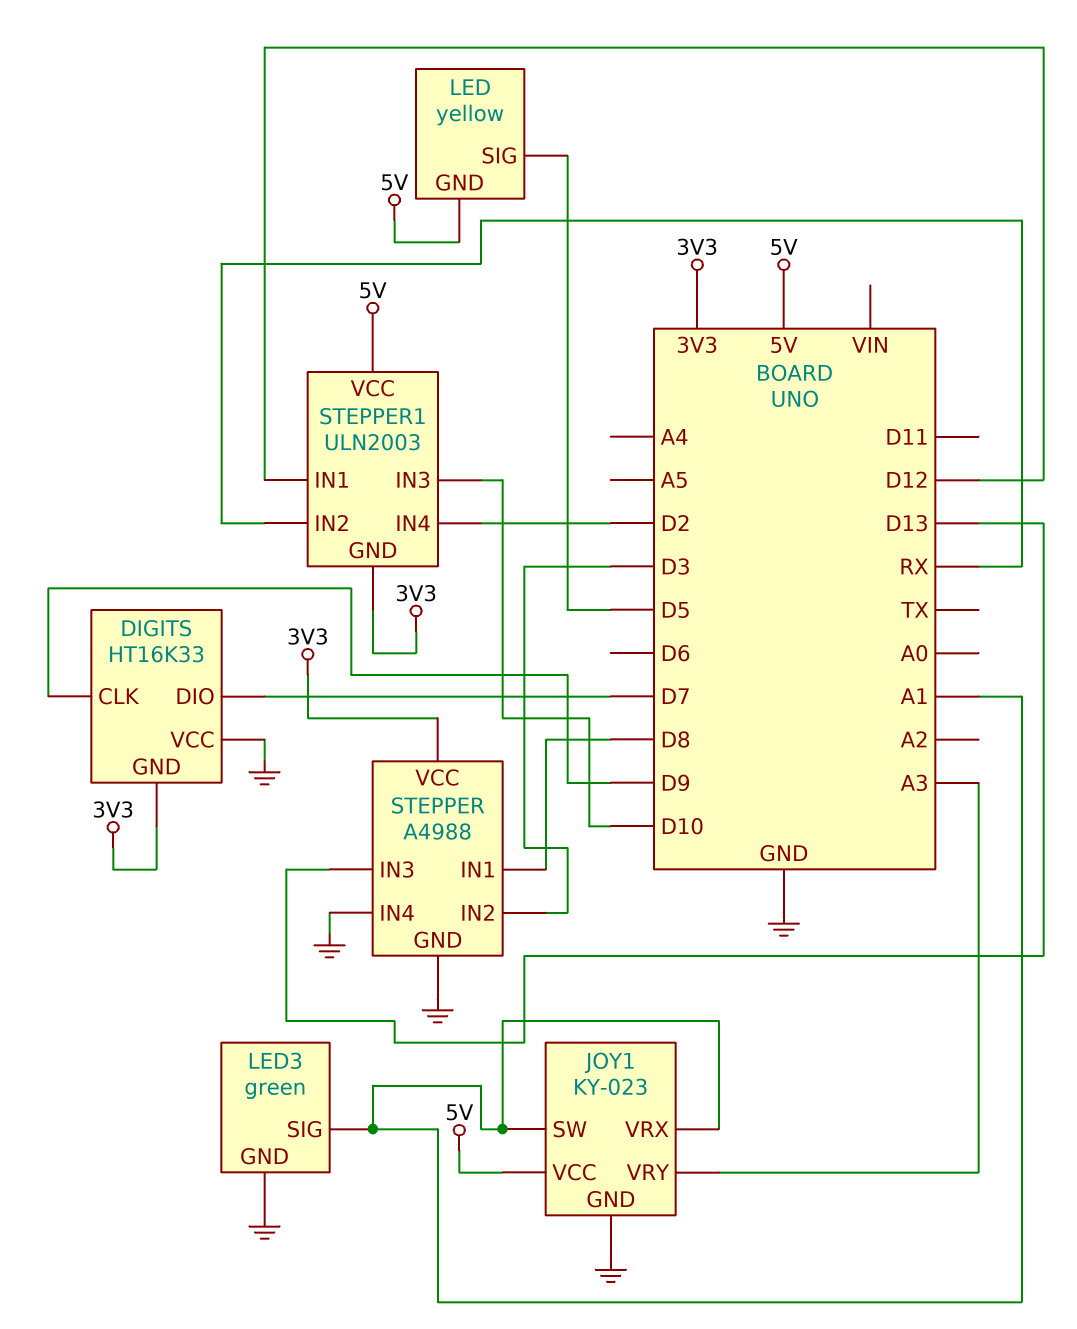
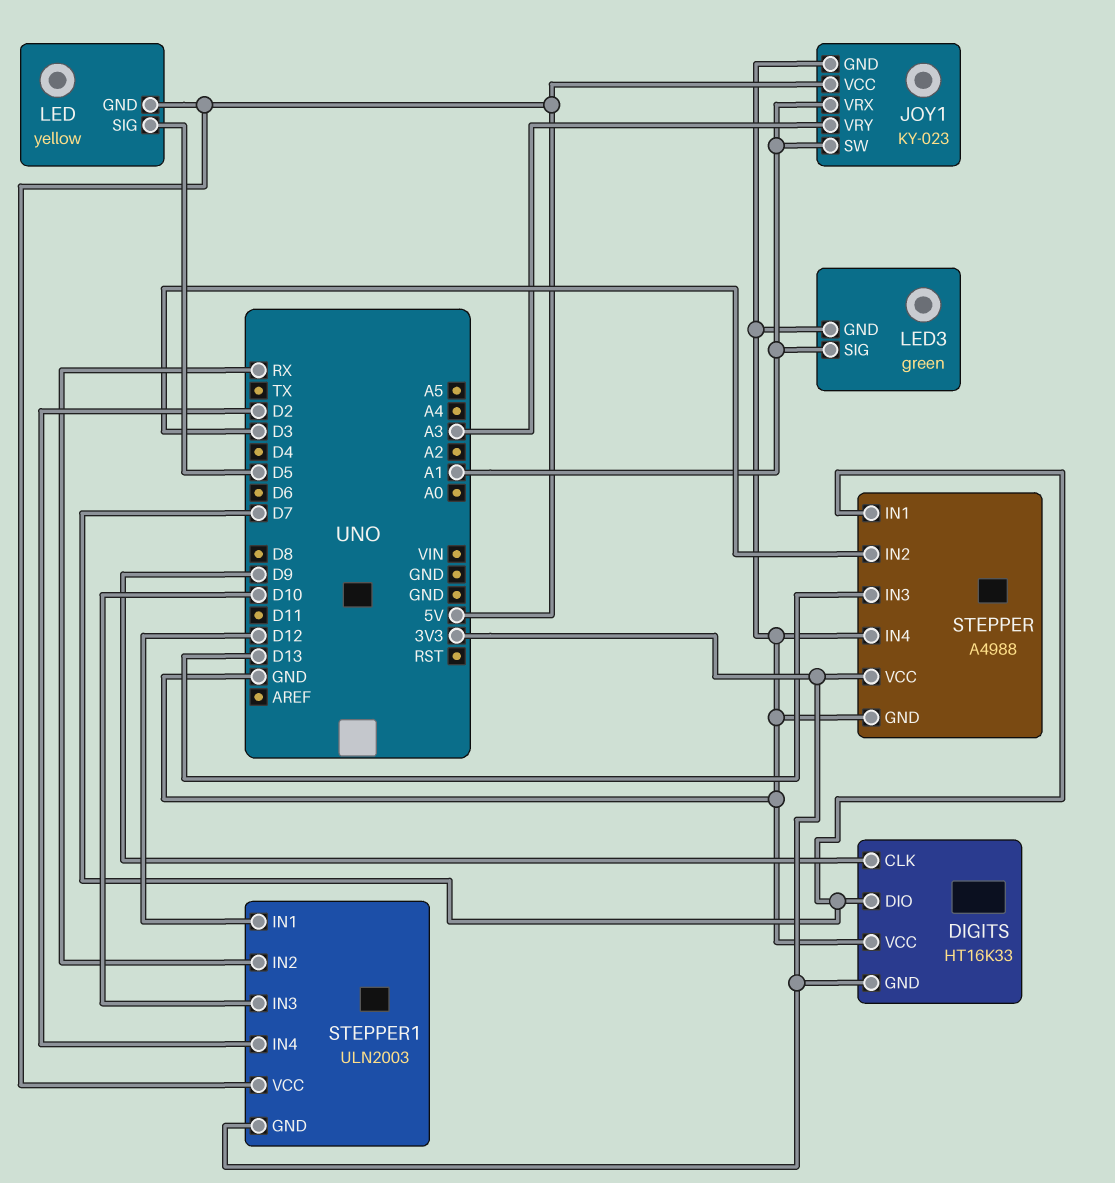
STEPPER pin IN1: D8 -> D7

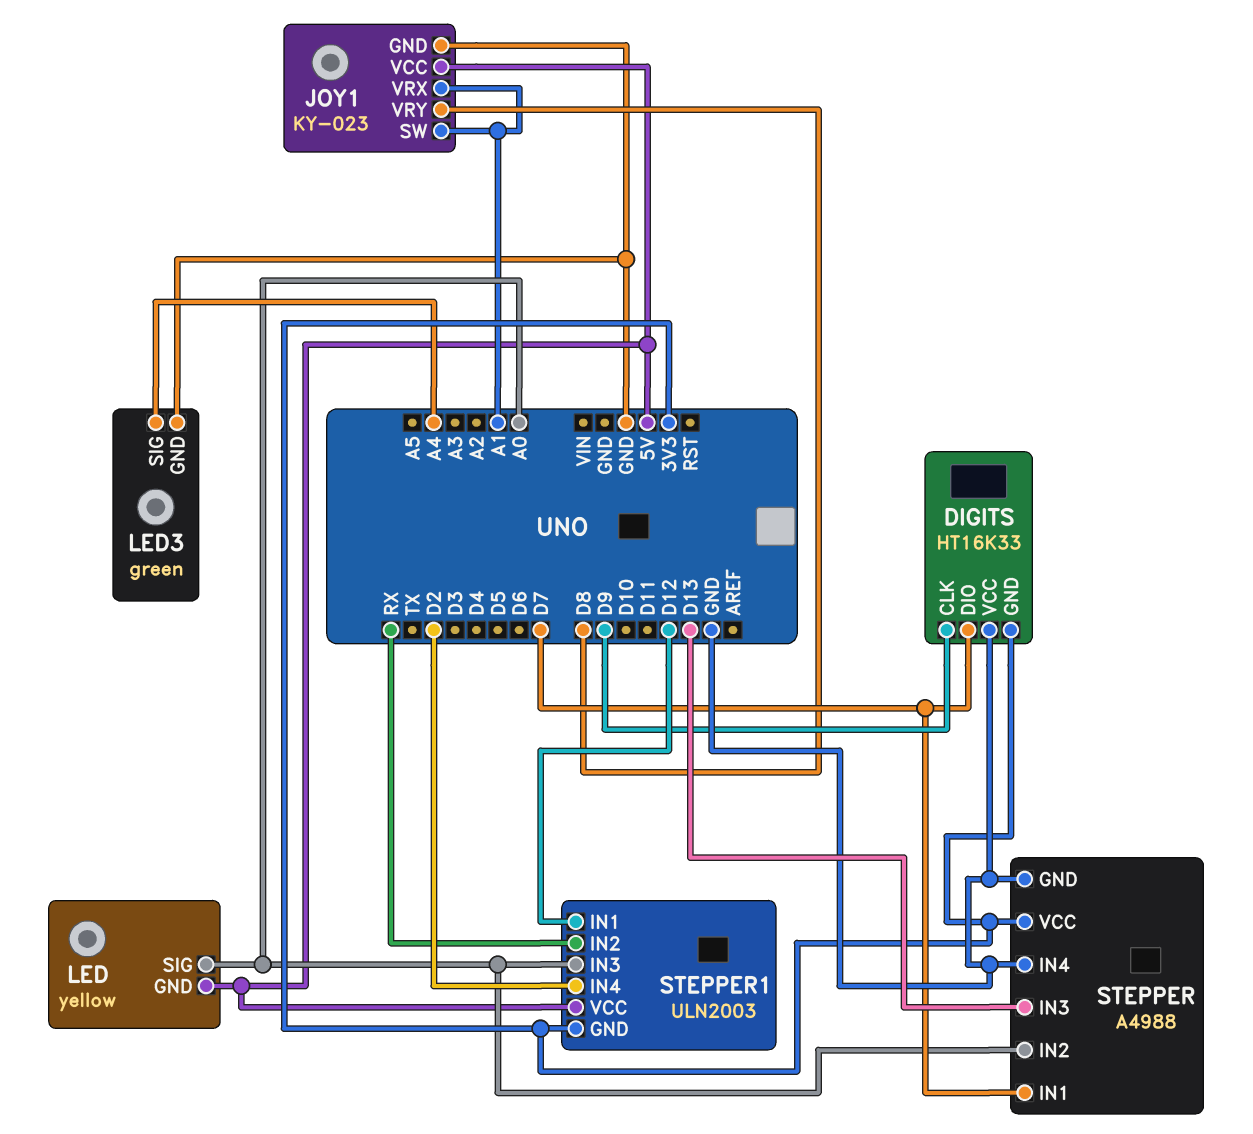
JOY1 pin VRY: A3 -> D8
LED pin SIG: D5 -> A0
LED3 pin SIG: A1 -> A4
STEPPER pin IN2: D3 -> A0
STEPPER1 pin IN3: D10 -> A0

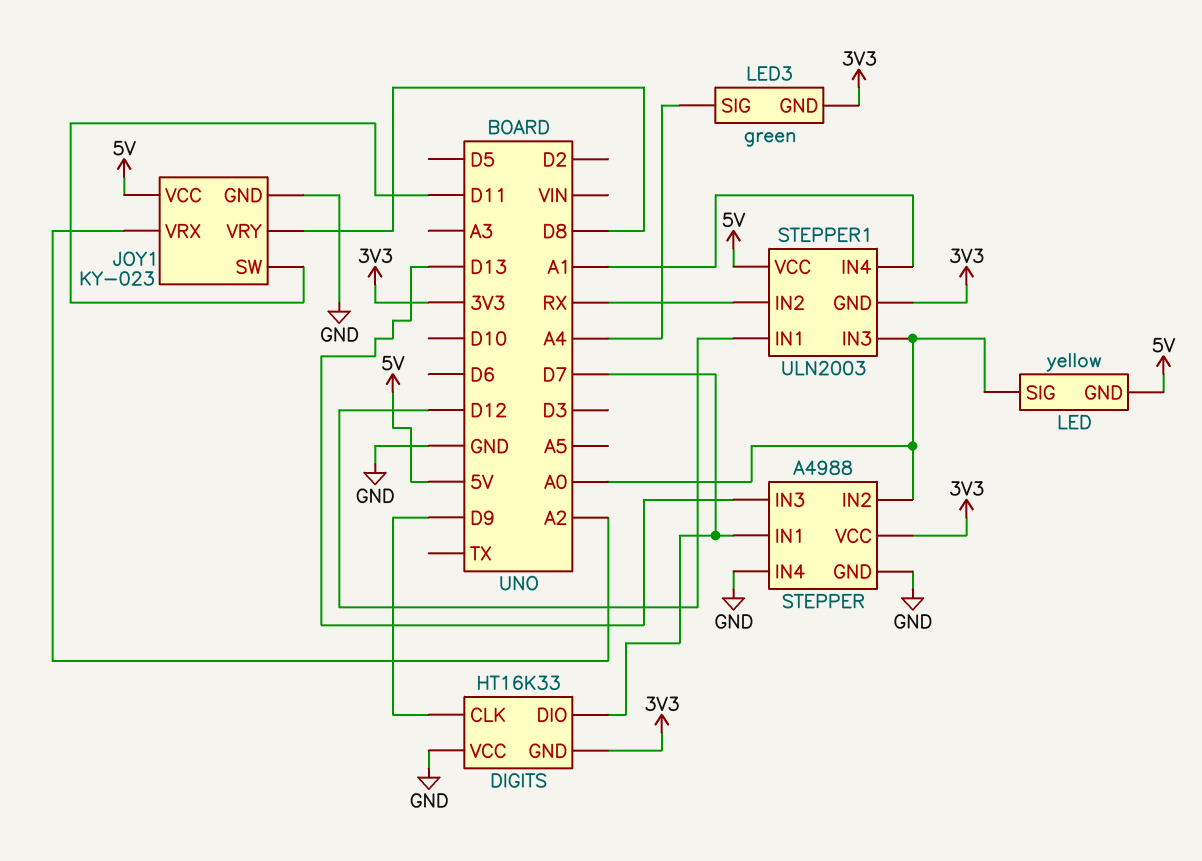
JOY1 pin SW: A1 -> D11
JOY1 pin VRX: A1 -> A2
LED3 pin GND: GND -> 3V3
STEPPER1 pin IN4: D2 -> A1

